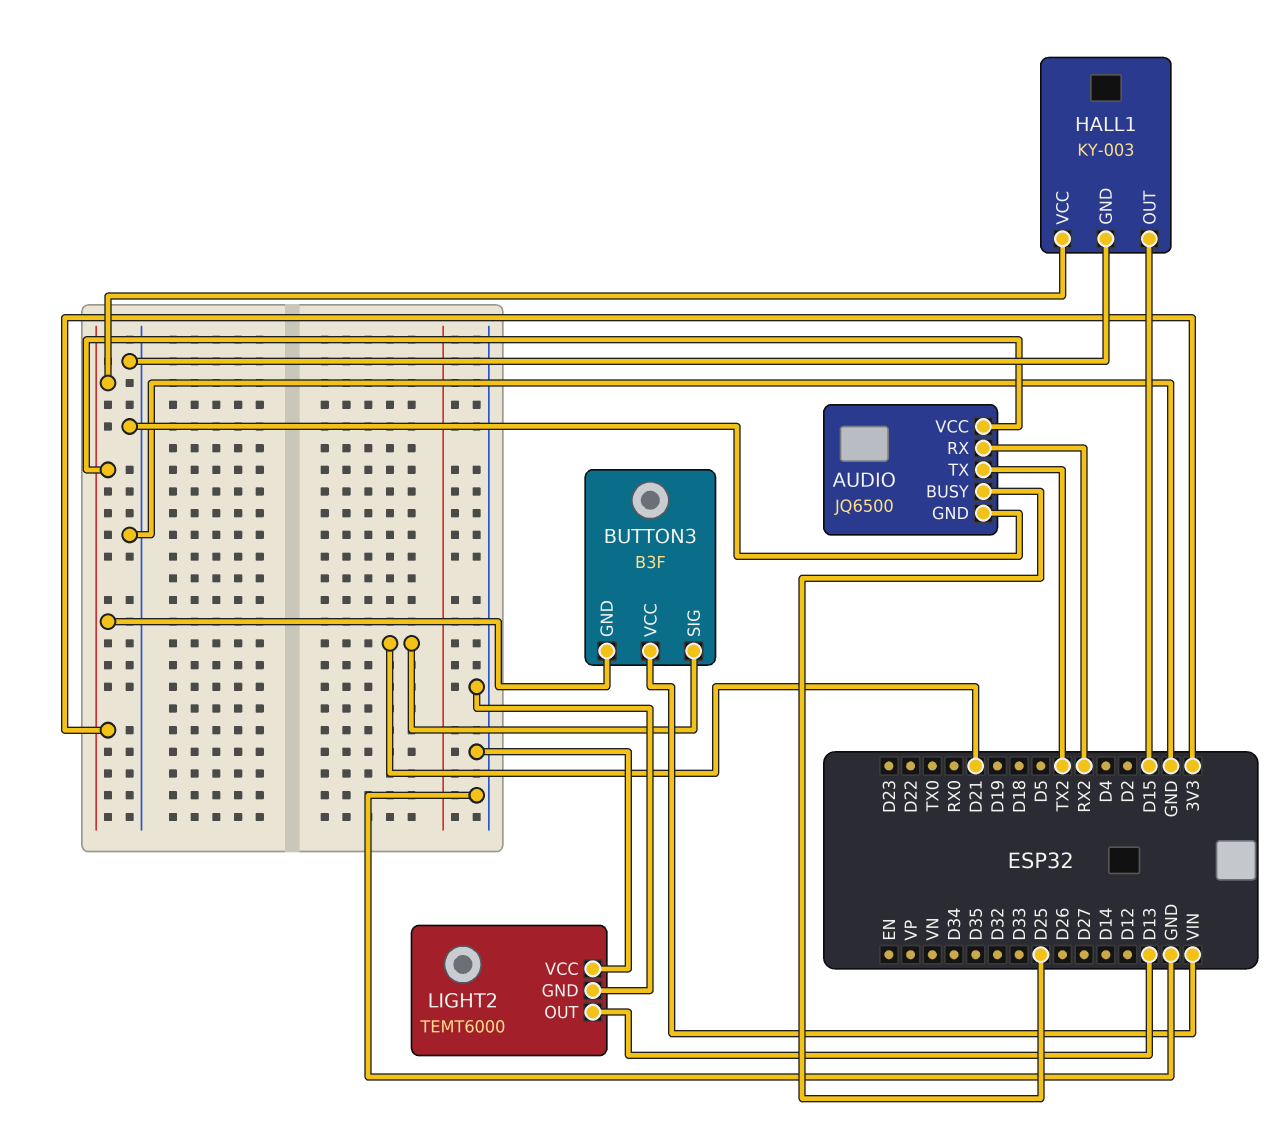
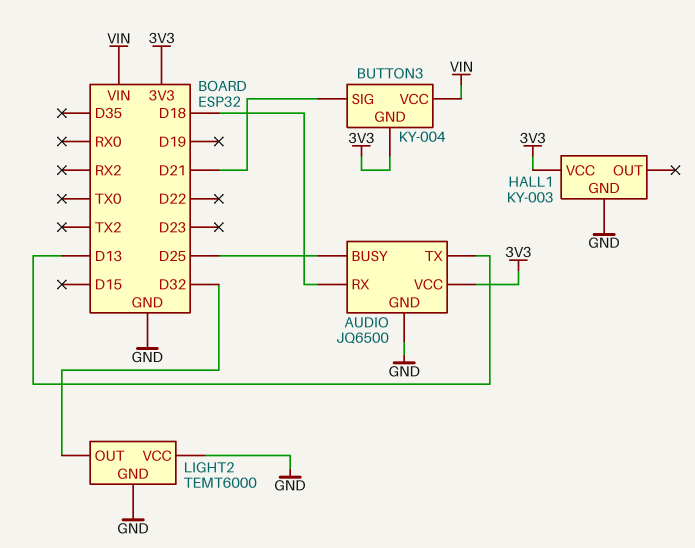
AUDIO pin RX: RX2 -> D18
AUDIO pin TX: TX2 -> D13
BUTTON3: B3F -> KY-004
HALL1 pin OUT: D15 -> none
LIGHT2 pin OUT: D13 -> D32

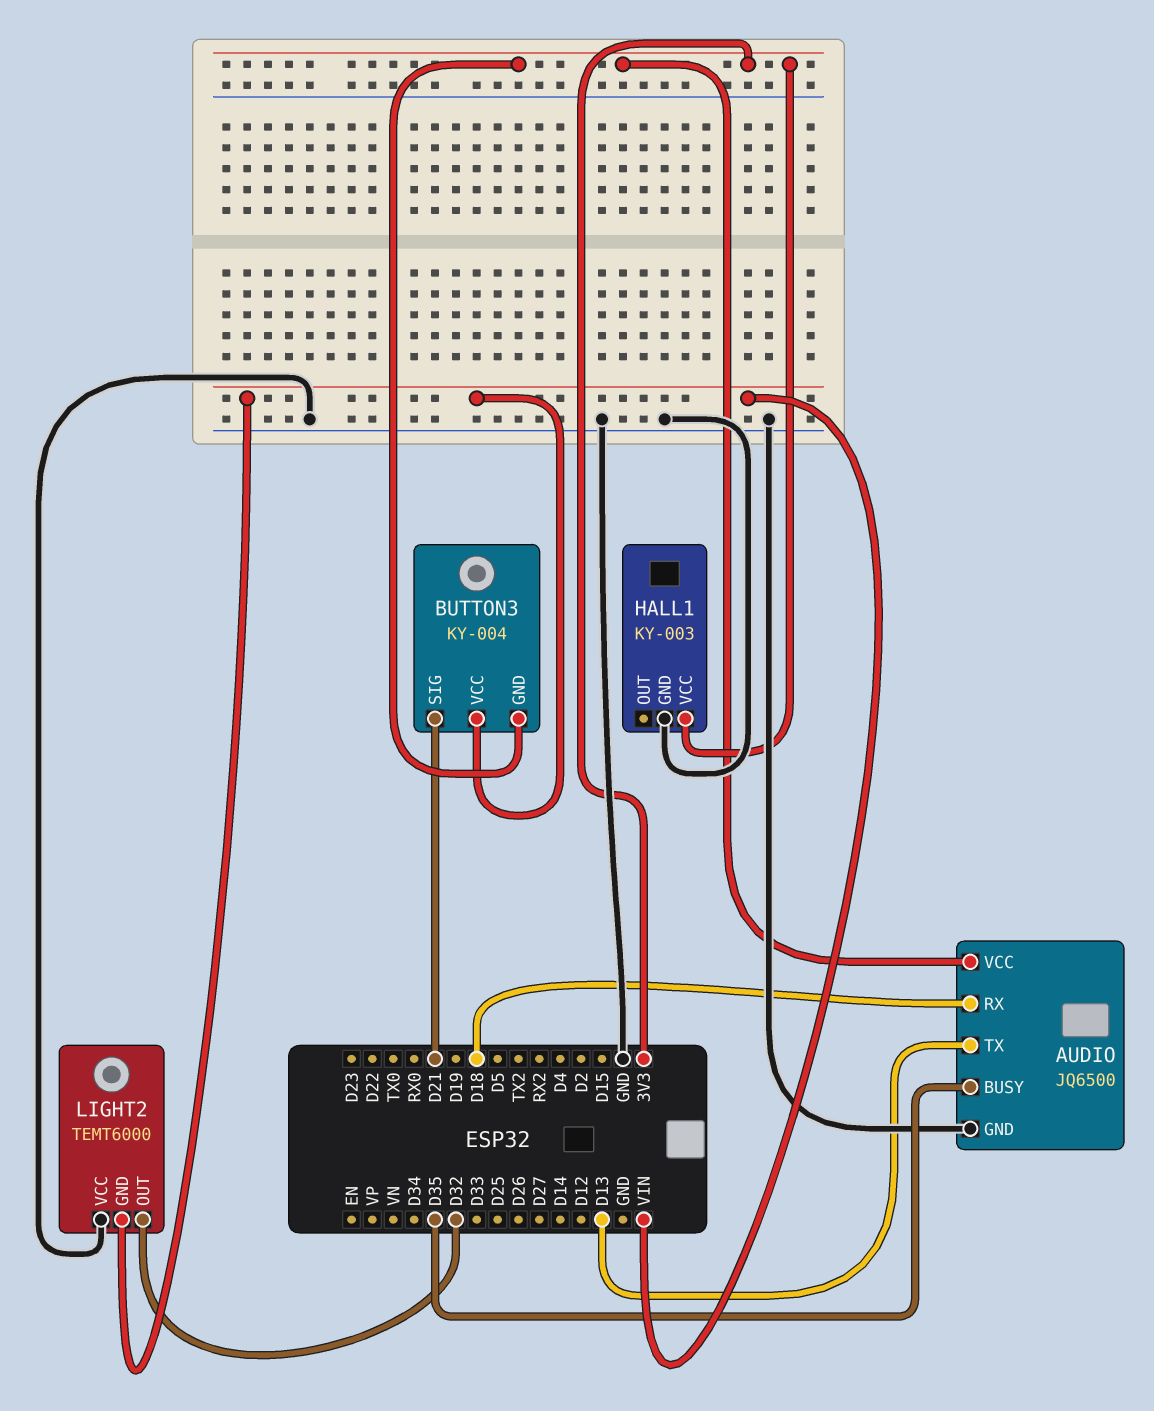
AUDIO pin BUSY: D25 -> D35
LIGHT2 pin GND: GND -> VIN

